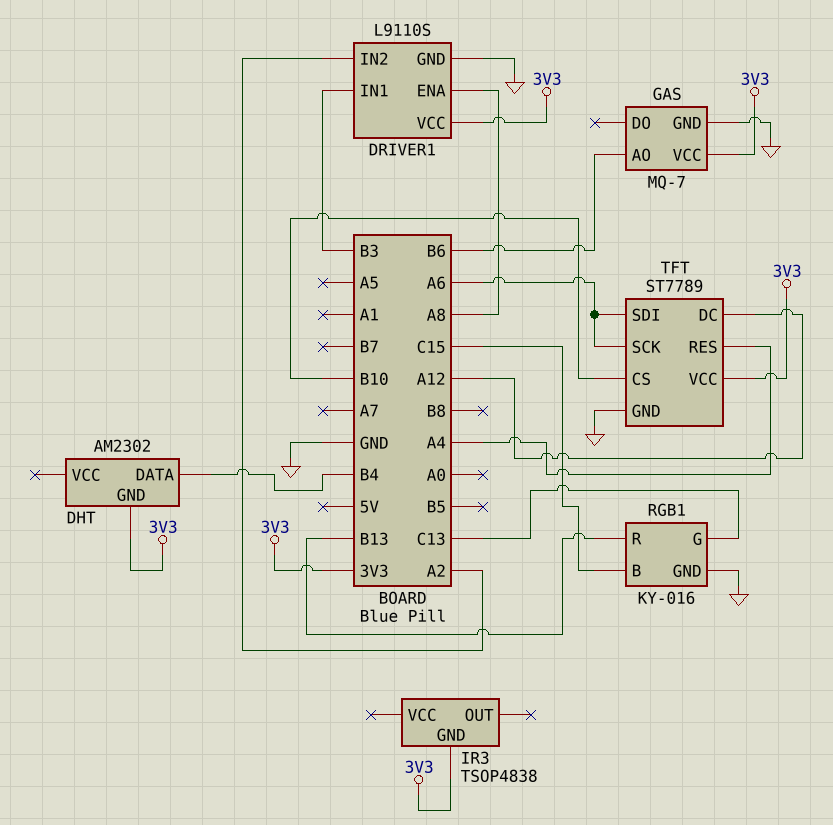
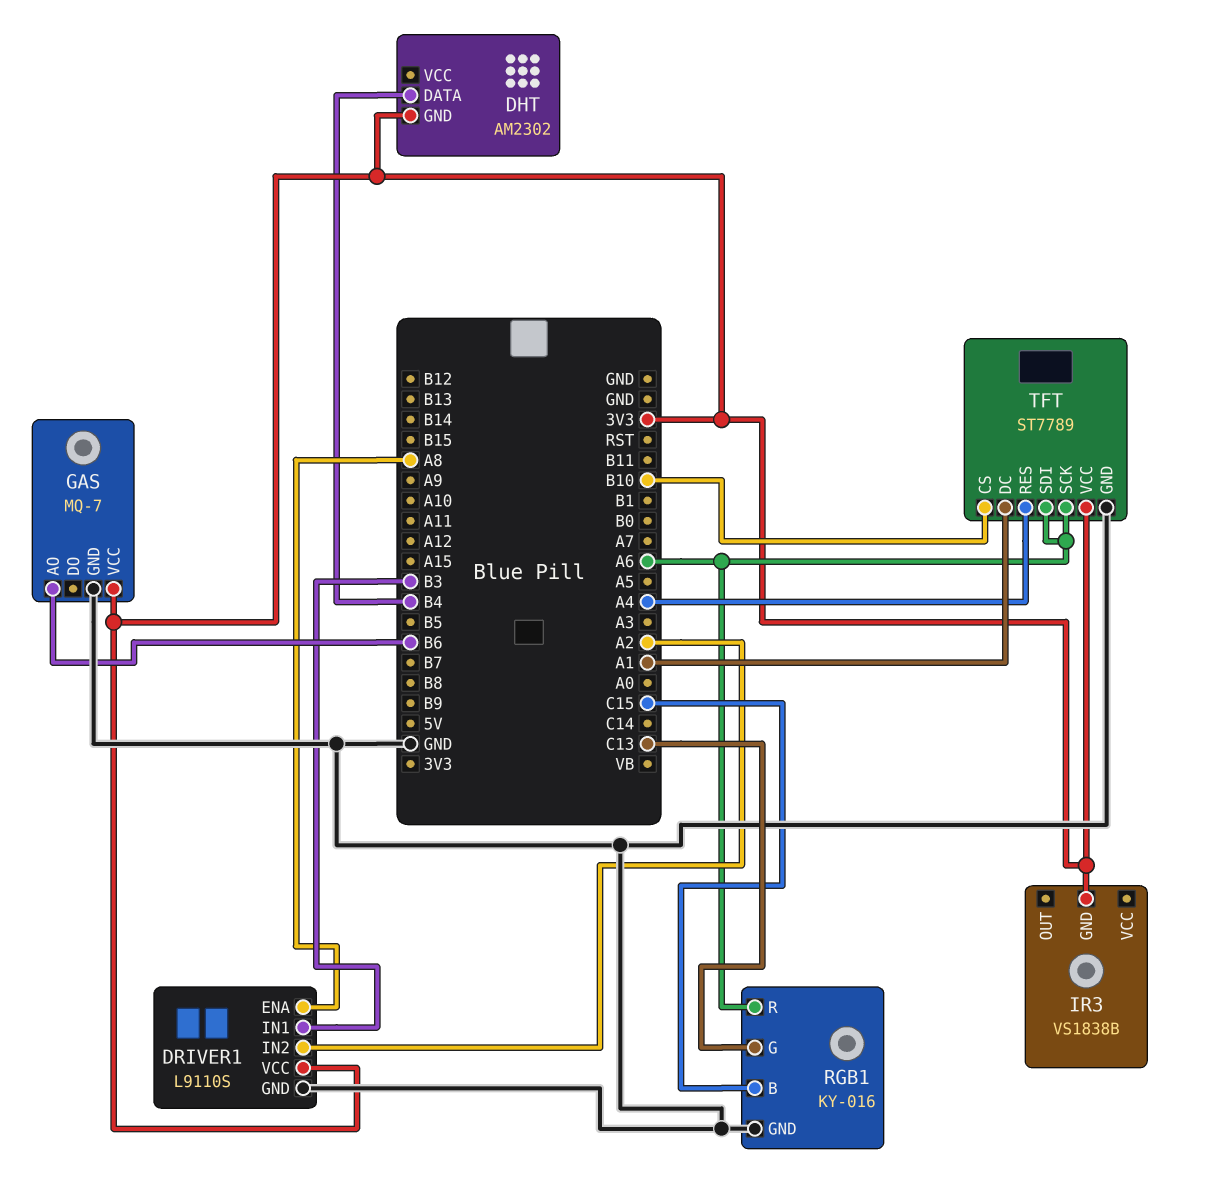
IR3: TSOP4838 -> VS1838B
RGB1 pin R: B13 -> A6
TFT pin DC: A12 -> A1

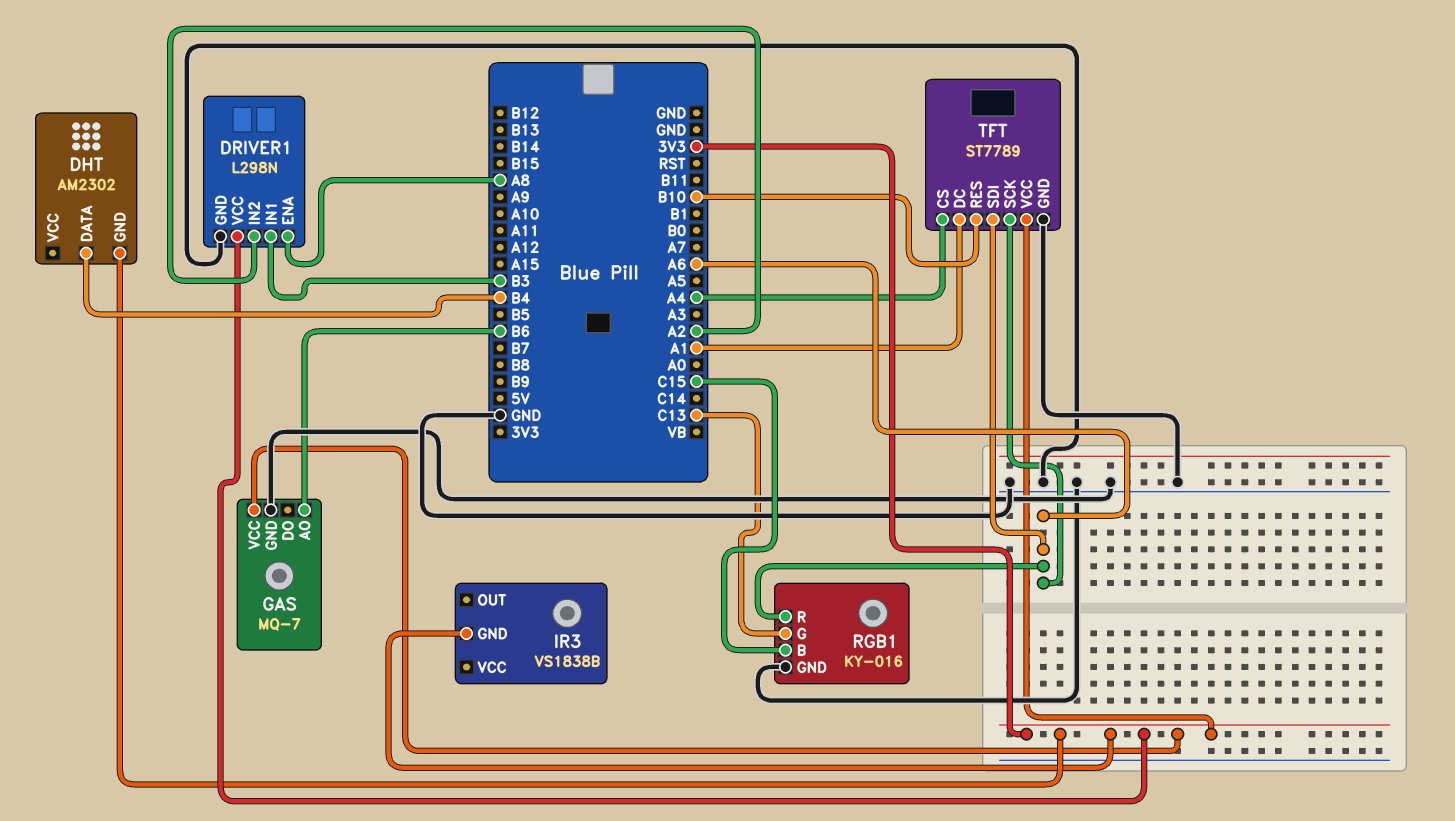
DRIVER1: L9110S -> L298N
TFT pin CS: B10 -> A4
TFT pin RES: A4 -> B10

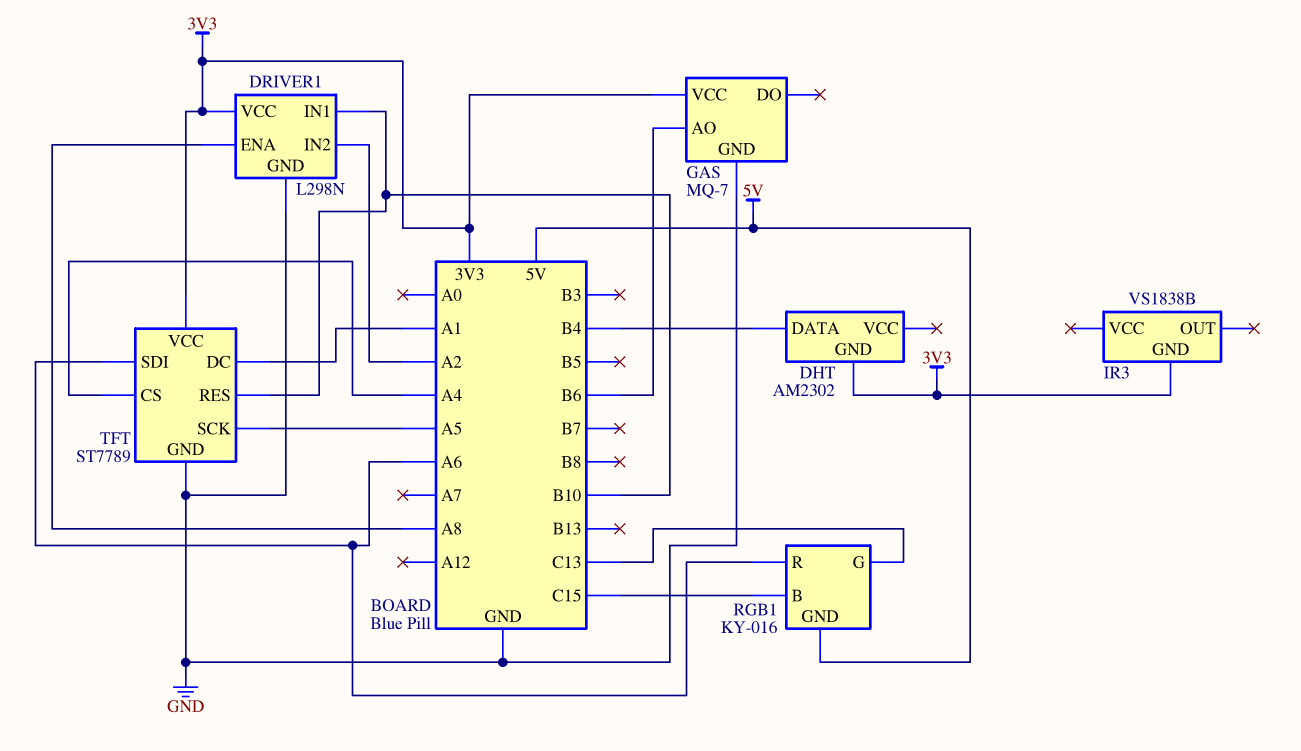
DRIVER1 pin IN1: B3 -> B10
RGB1 pin GND: GND -> 5V
TFT pin SCK: A6 -> A5

